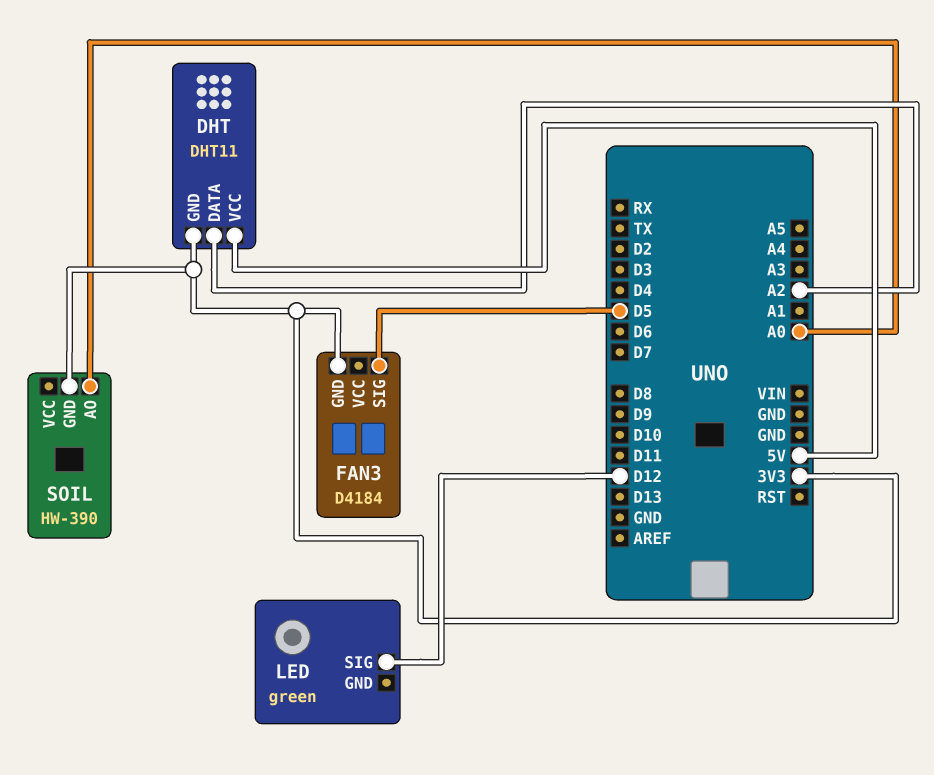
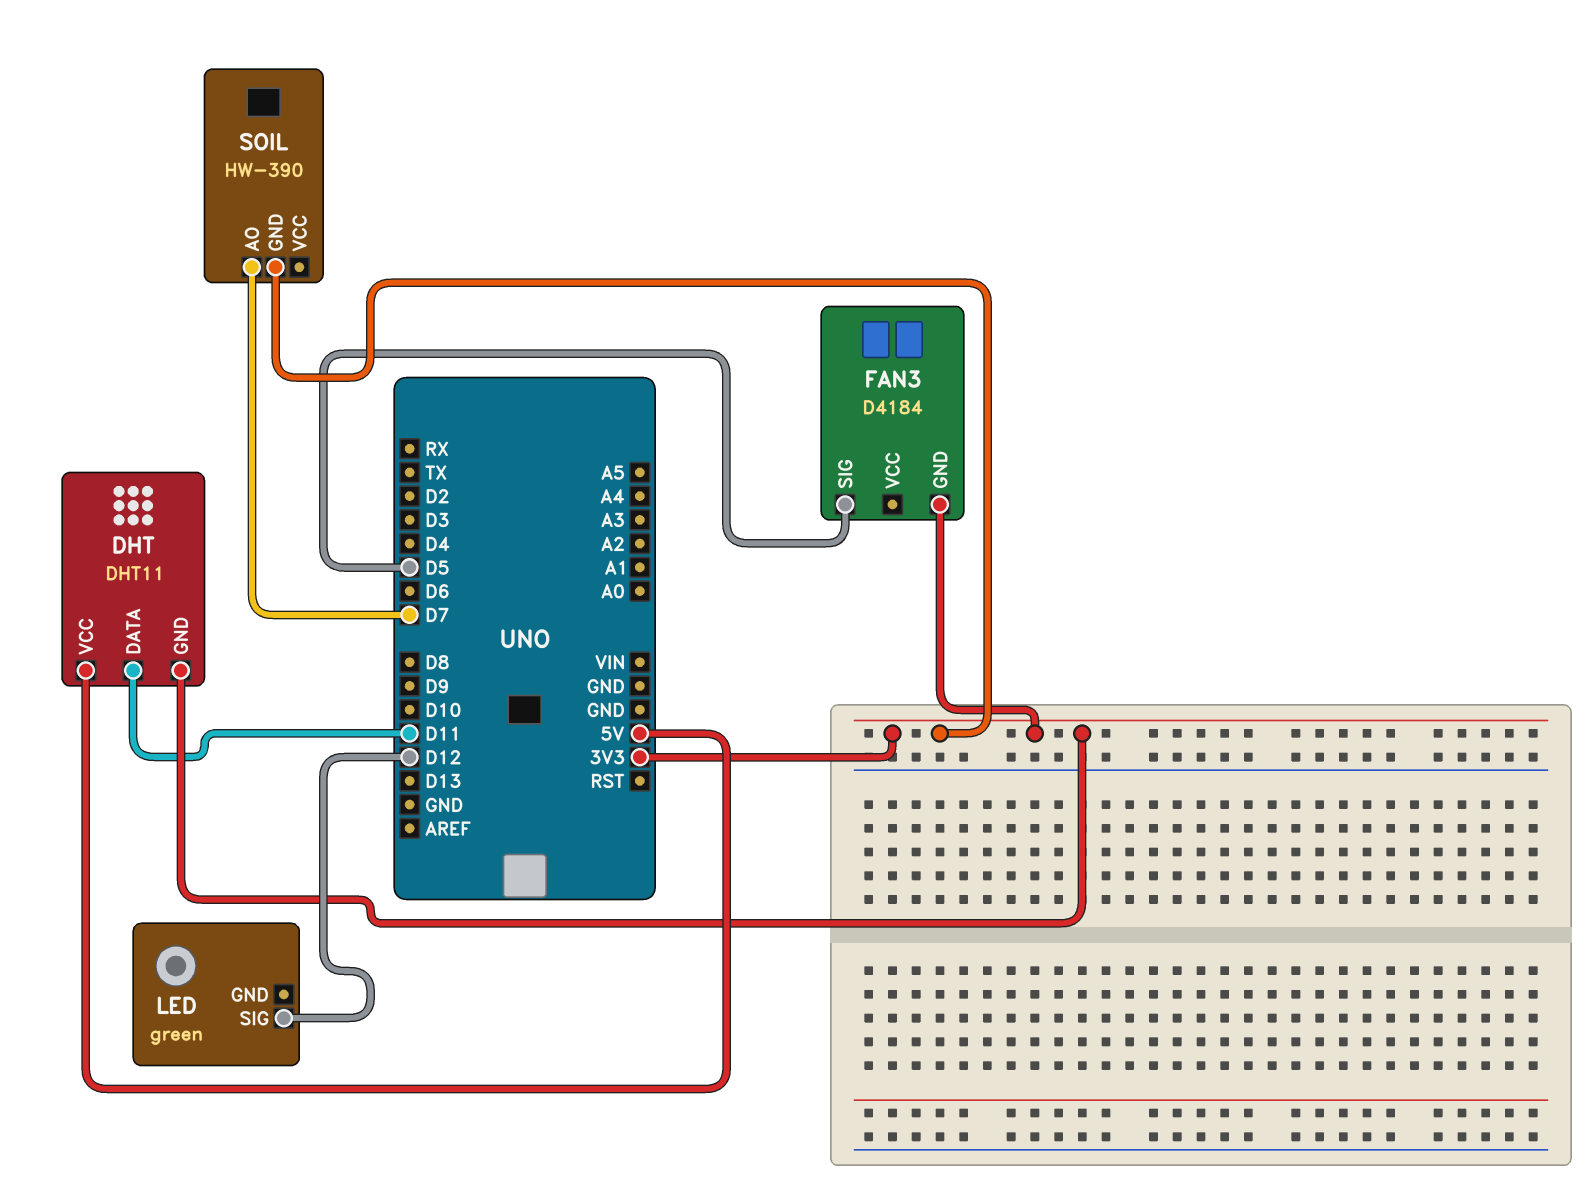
DHT pin DATA: A2 -> D11
SOIL pin AO: A0 -> D7

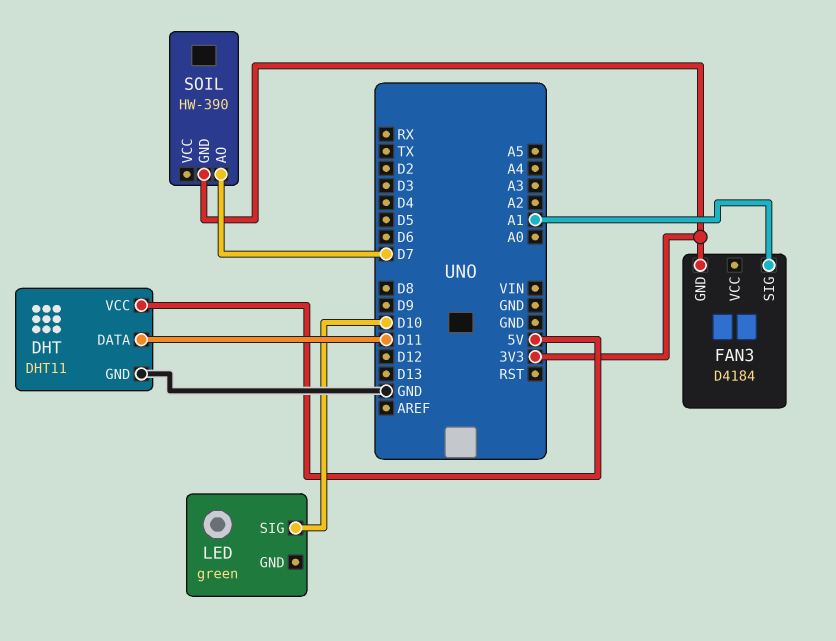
DHT pin GND: 3V3 -> GND
FAN3 pin SIG: D5 -> A1
LED pin SIG: D12 -> D10

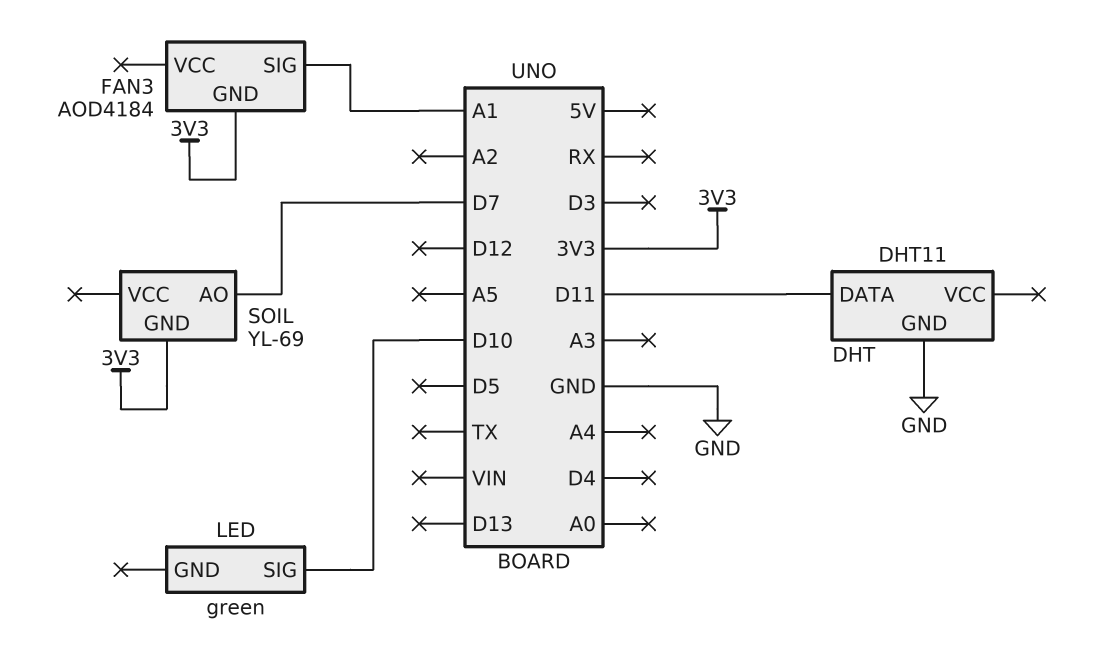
DHT pin VCC: 5V -> none
FAN3: D4184 -> AOD4184
SOIL: HW-390 -> YL-69

